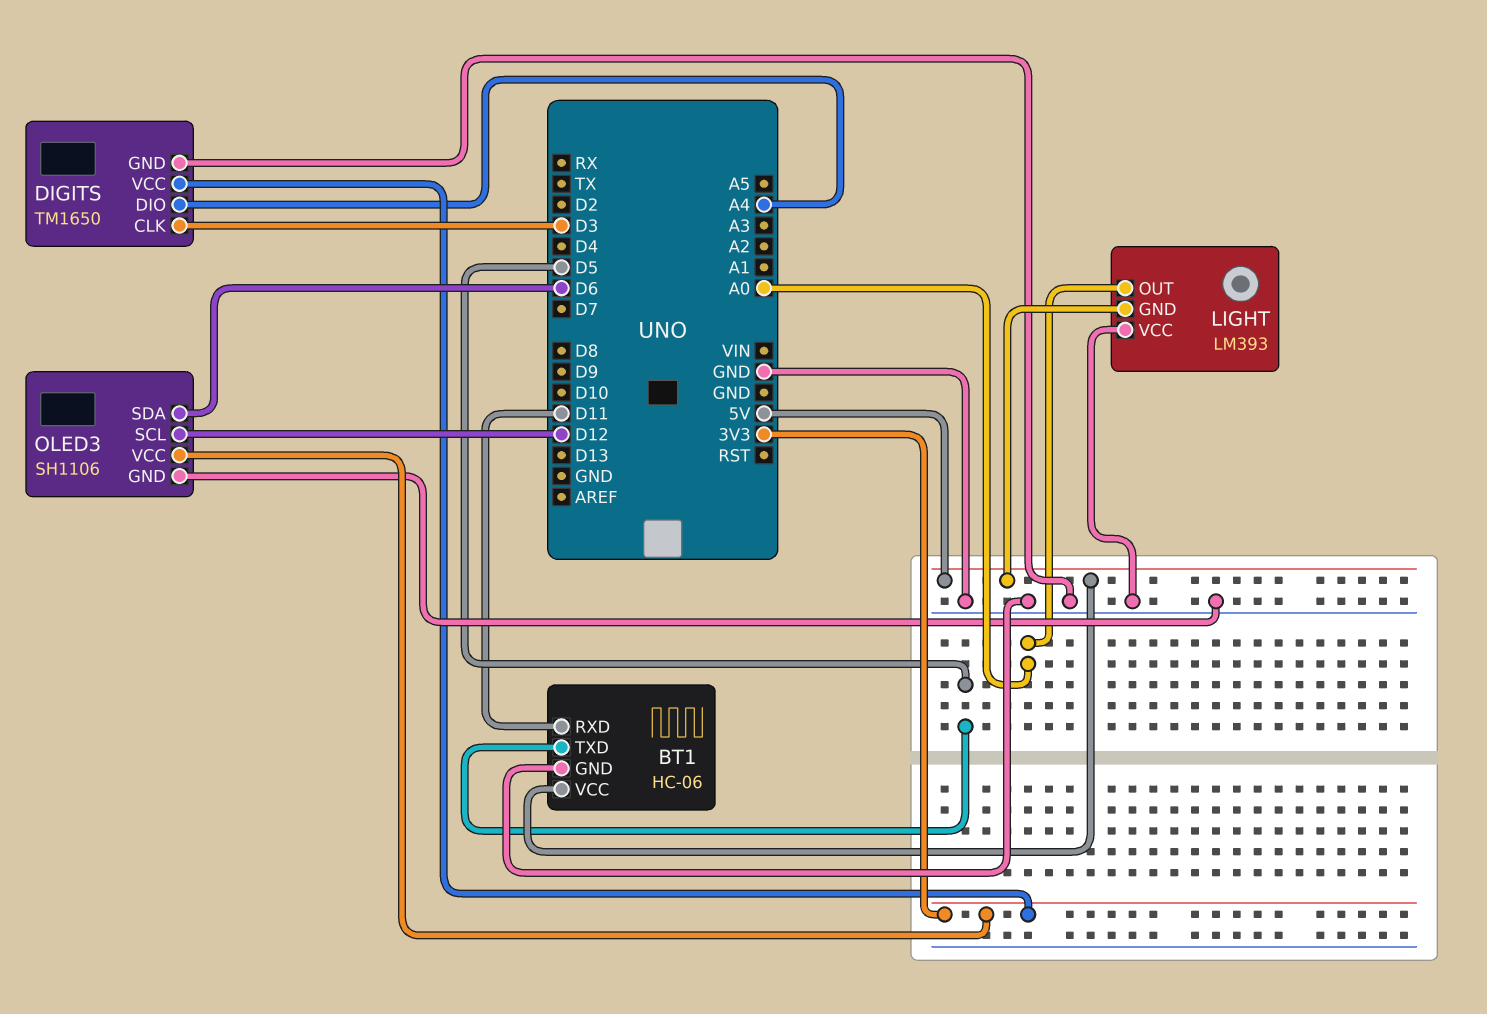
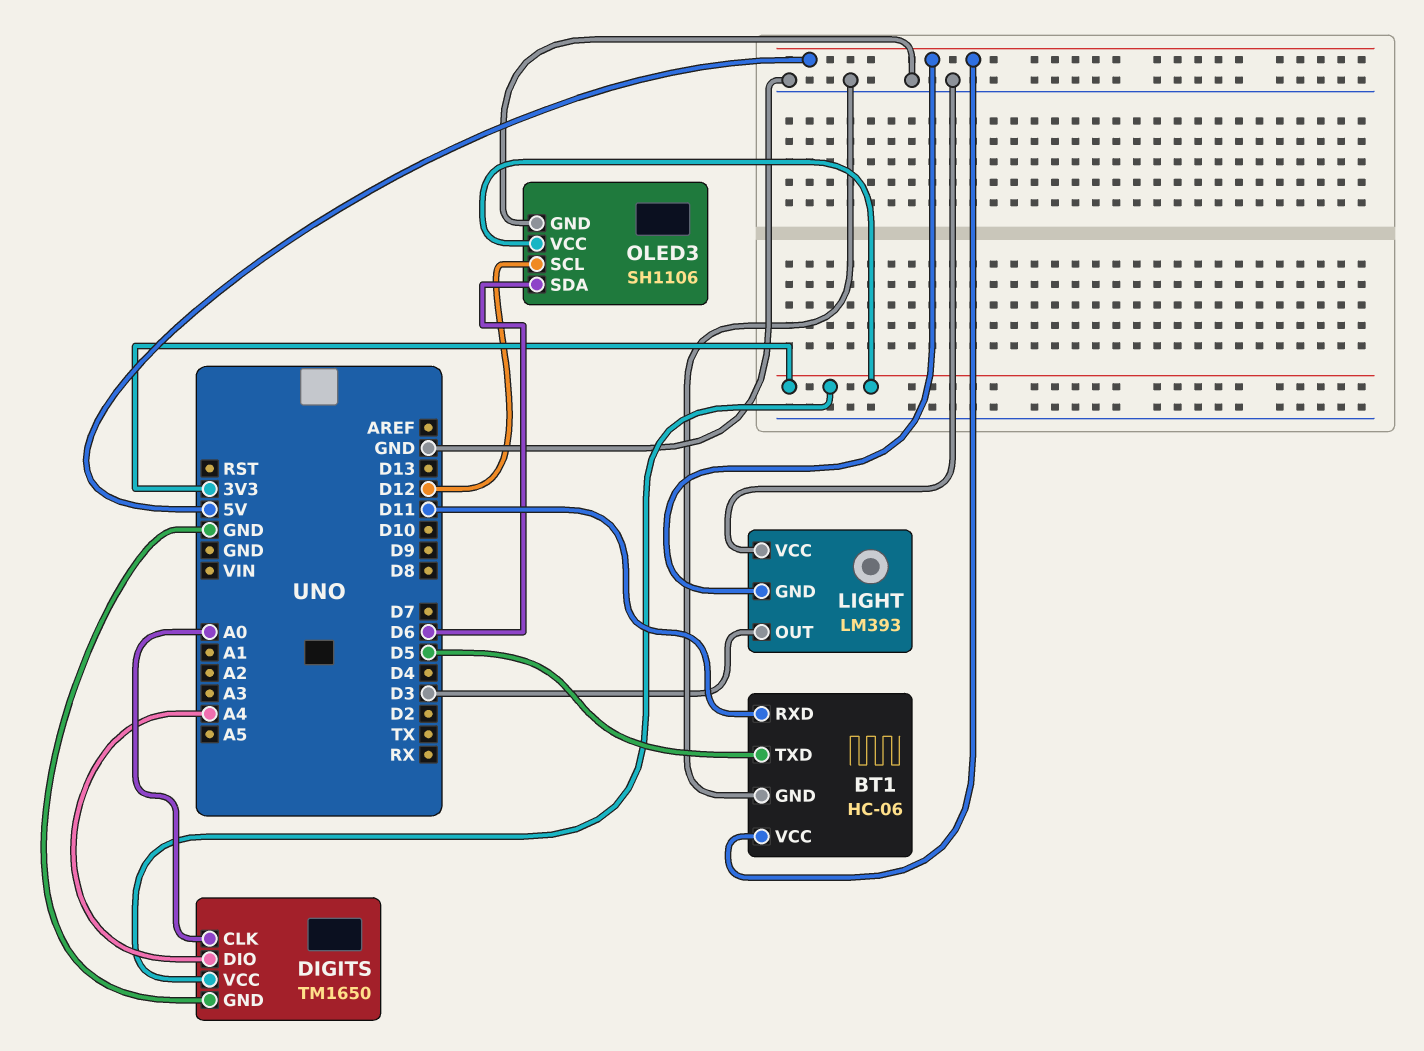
DIGITS pin CLK: D3 -> A0
LIGHT pin OUT: A0 -> D3

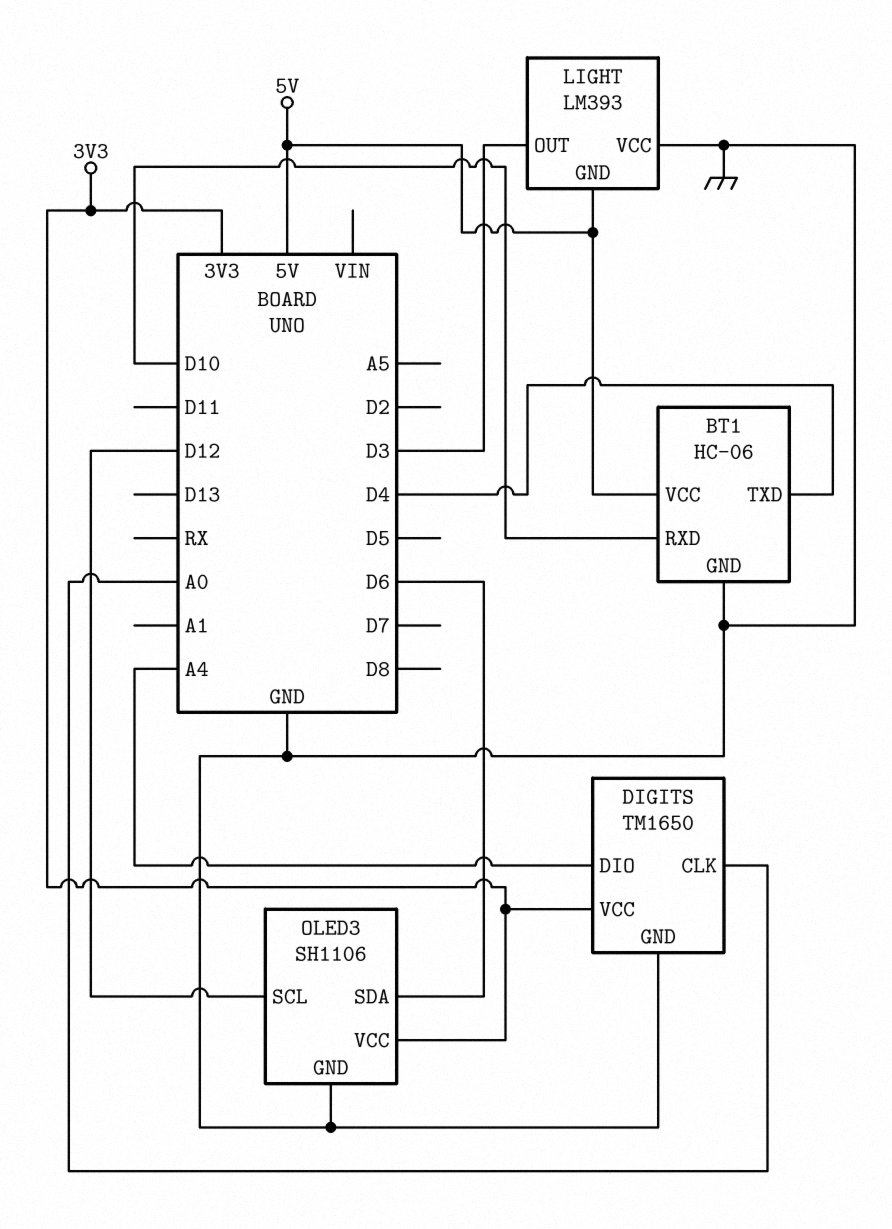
BT1 pin RXD: D11 -> D10
BT1 pin TXD: D5 -> D4

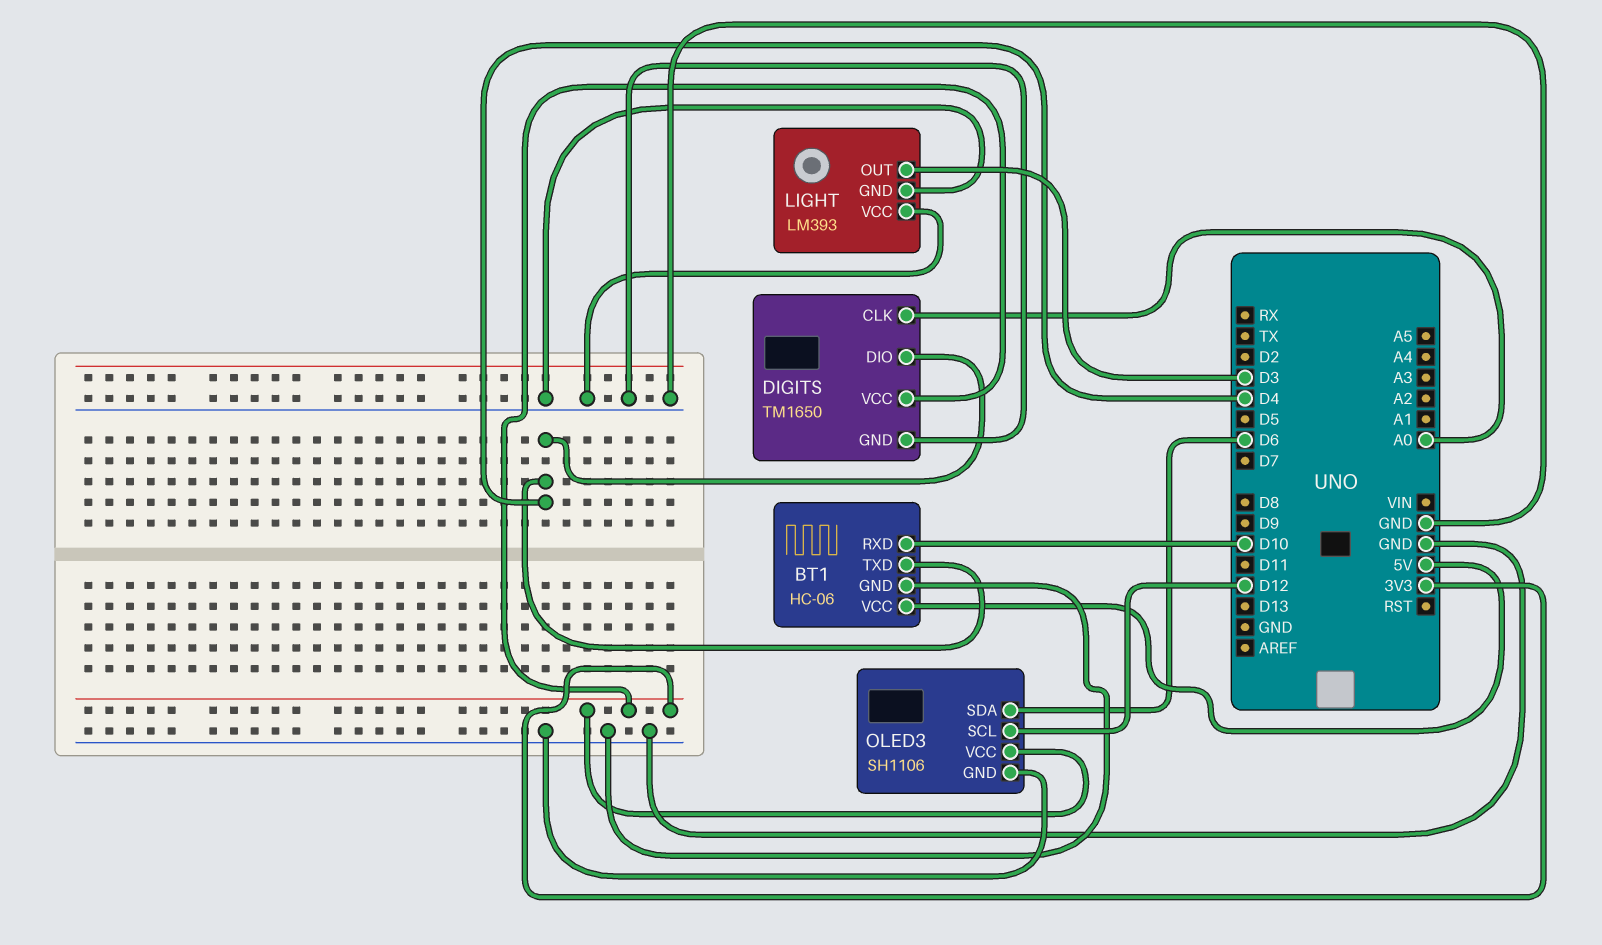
DIGITS pin DIO: A4 -> D4
LIGHT pin GND: 5V -> GND

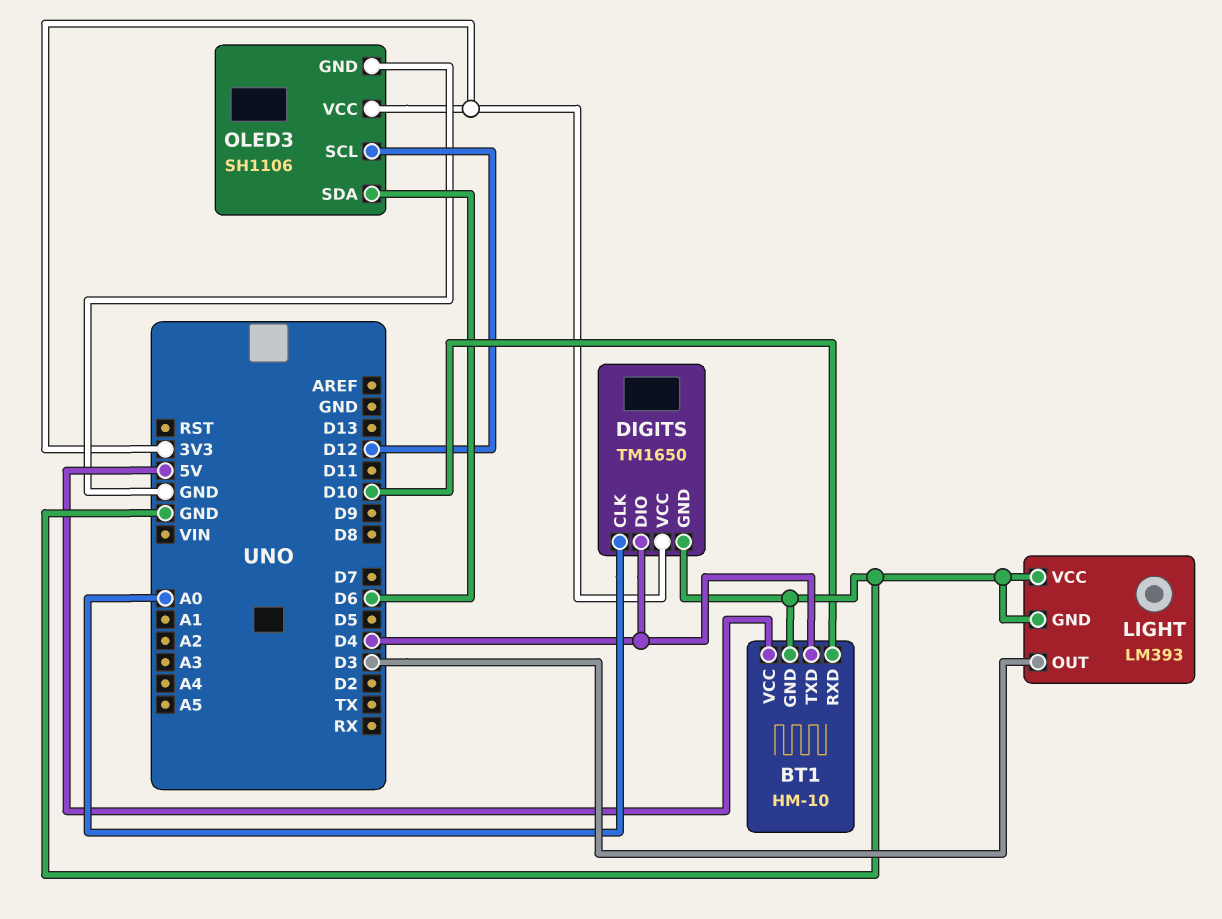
BT1: HC-06 -> HM-10

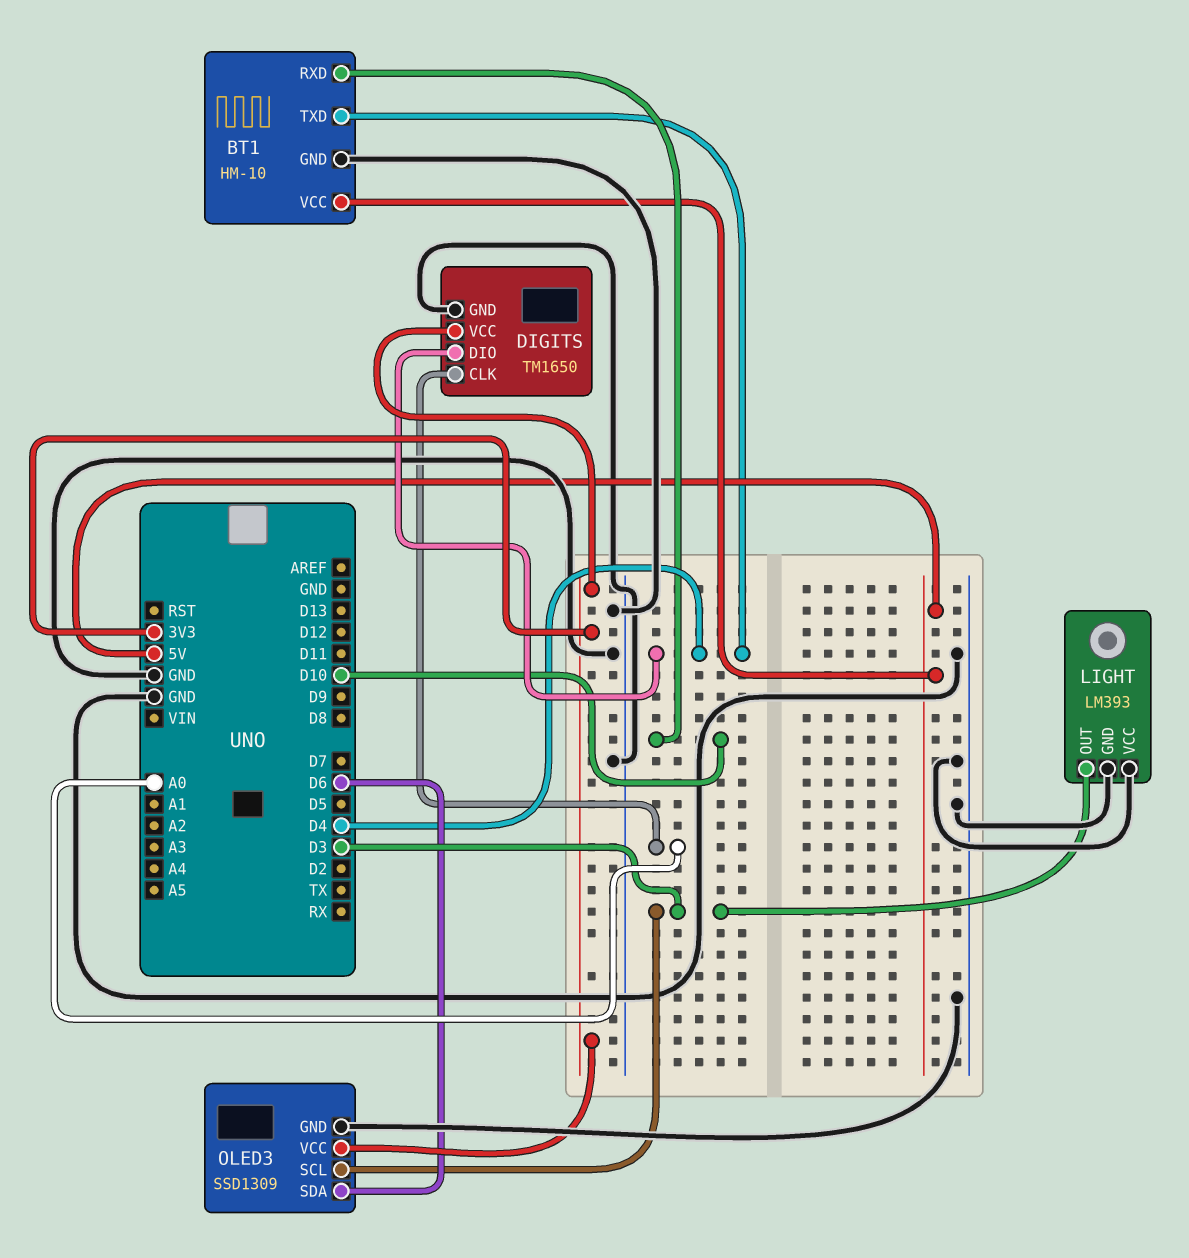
OLED3: SH1106 -> SSD1309
OLED3 pin SCL: D12 -> D3

